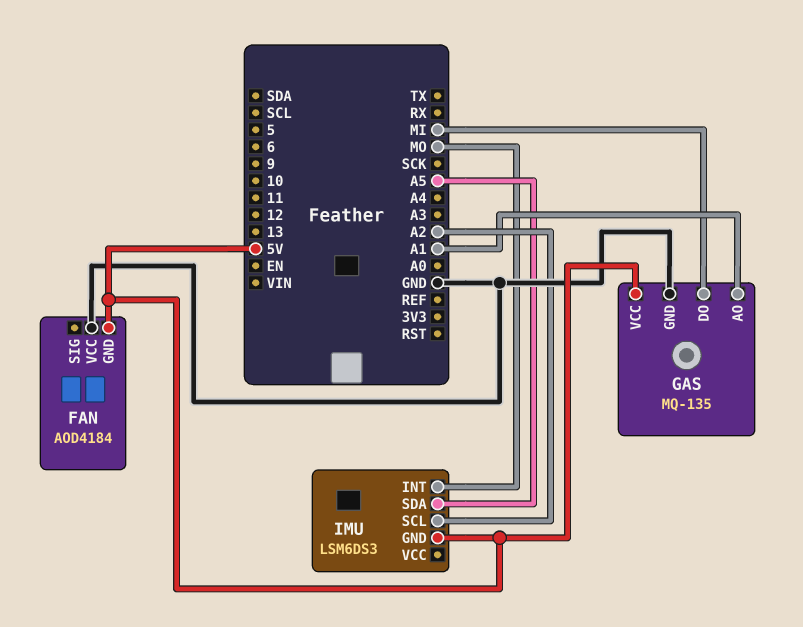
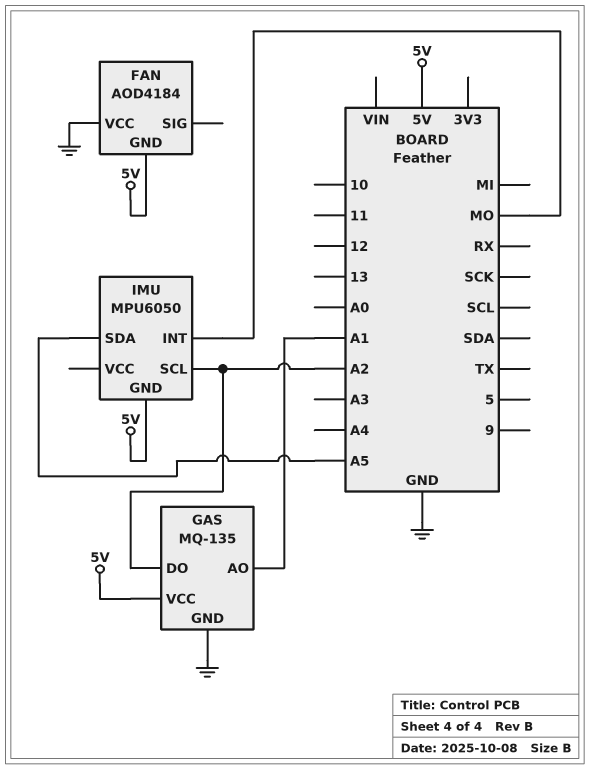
GAS pin DO: MI -> A2
IMU: LSM6DS3 -> MPU6050

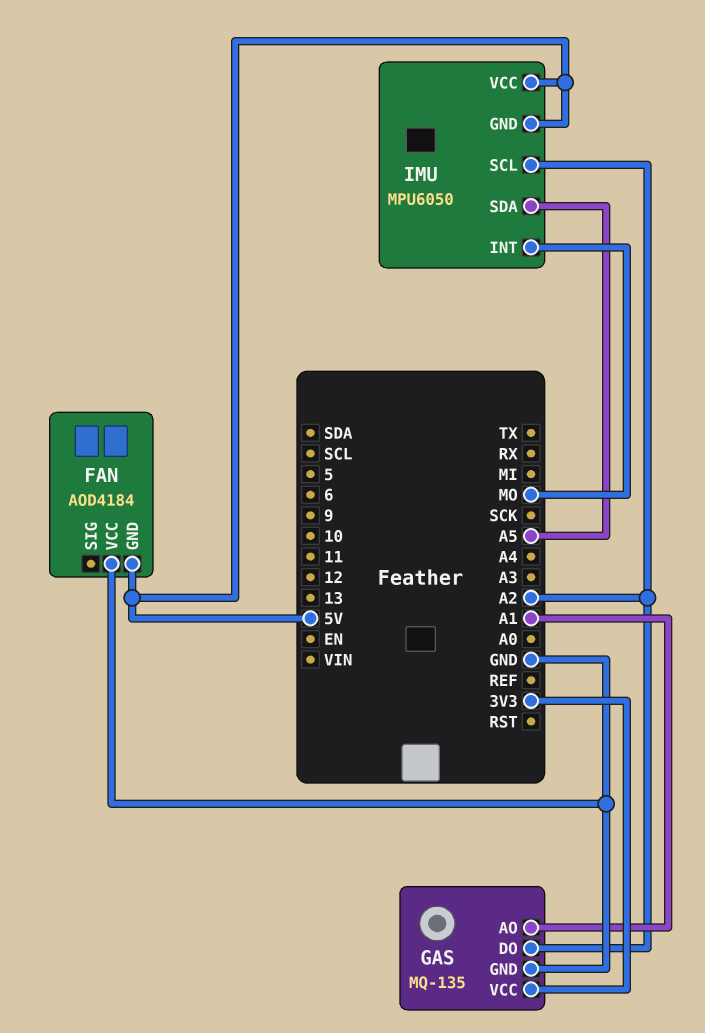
GAS pin VCC: 5V -> 3V3
IMU pin VCC: none -> 5V

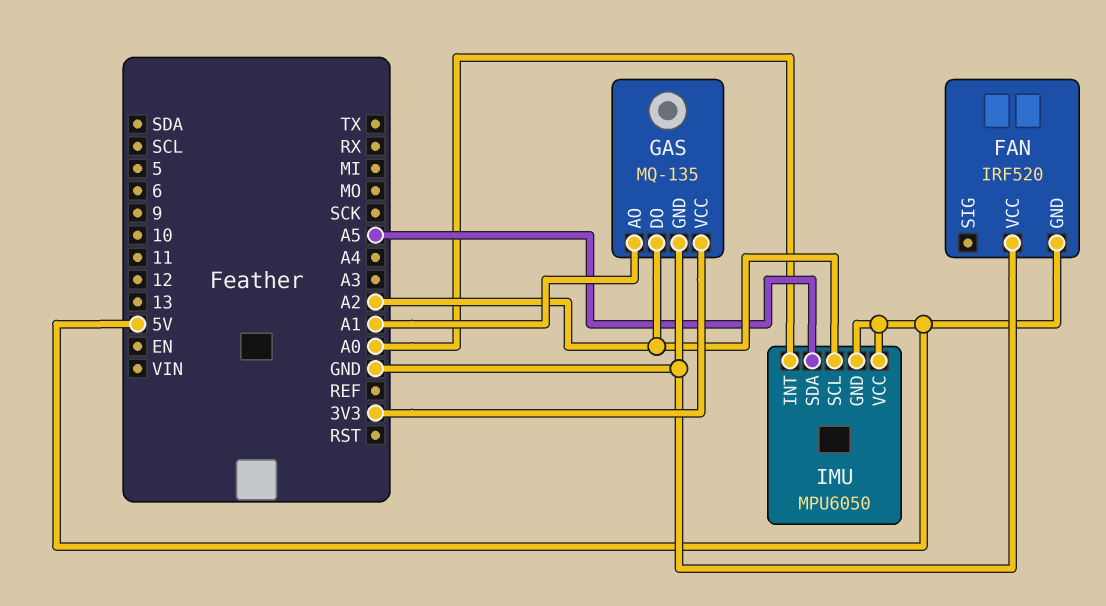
FAN: AOD4184 -> IRF520
IMU pin INT: MO -> A0

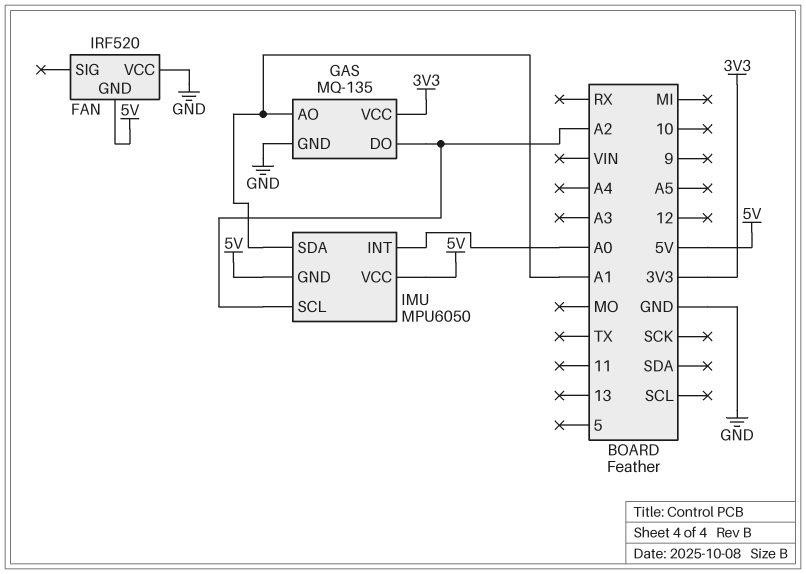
IMU pin SDA: A5 -> A1

